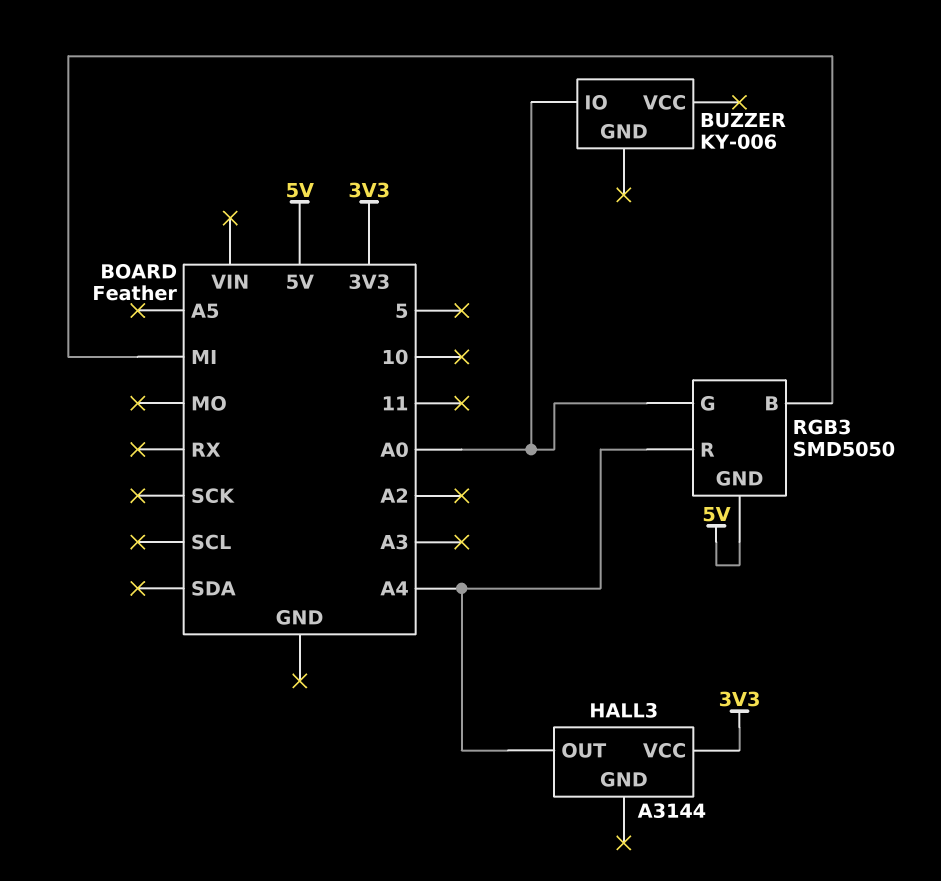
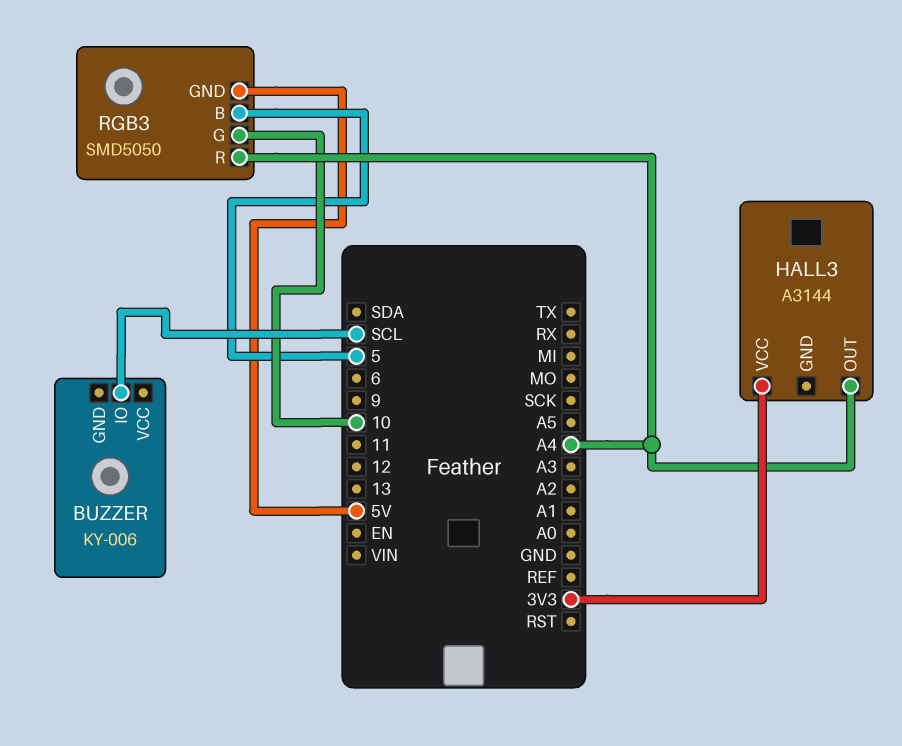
BUZZER pin IO: A0 -> SCL
RGB3 pin B: MI -> 5
RGB3 pin G: A0 -> 10

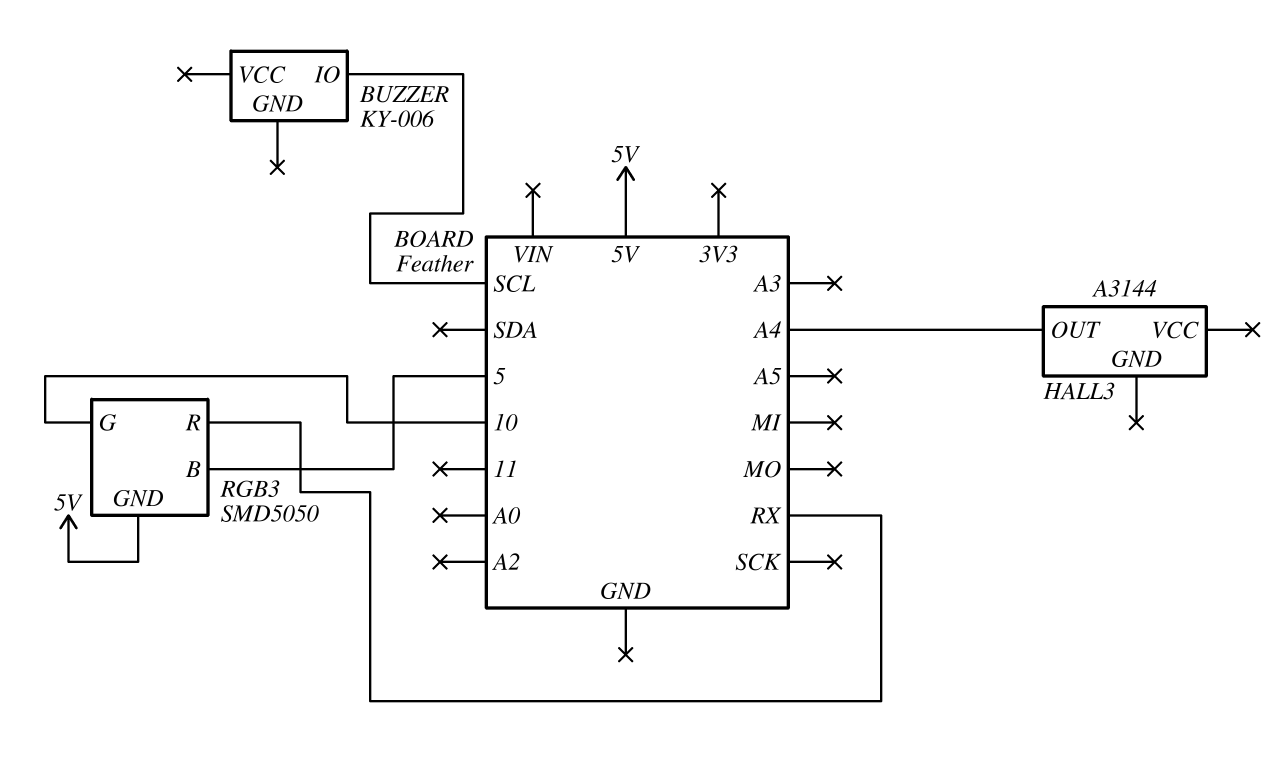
HALL3 pin VCC: 3V3 -> none
RGB3 pin R: A4 -> RX

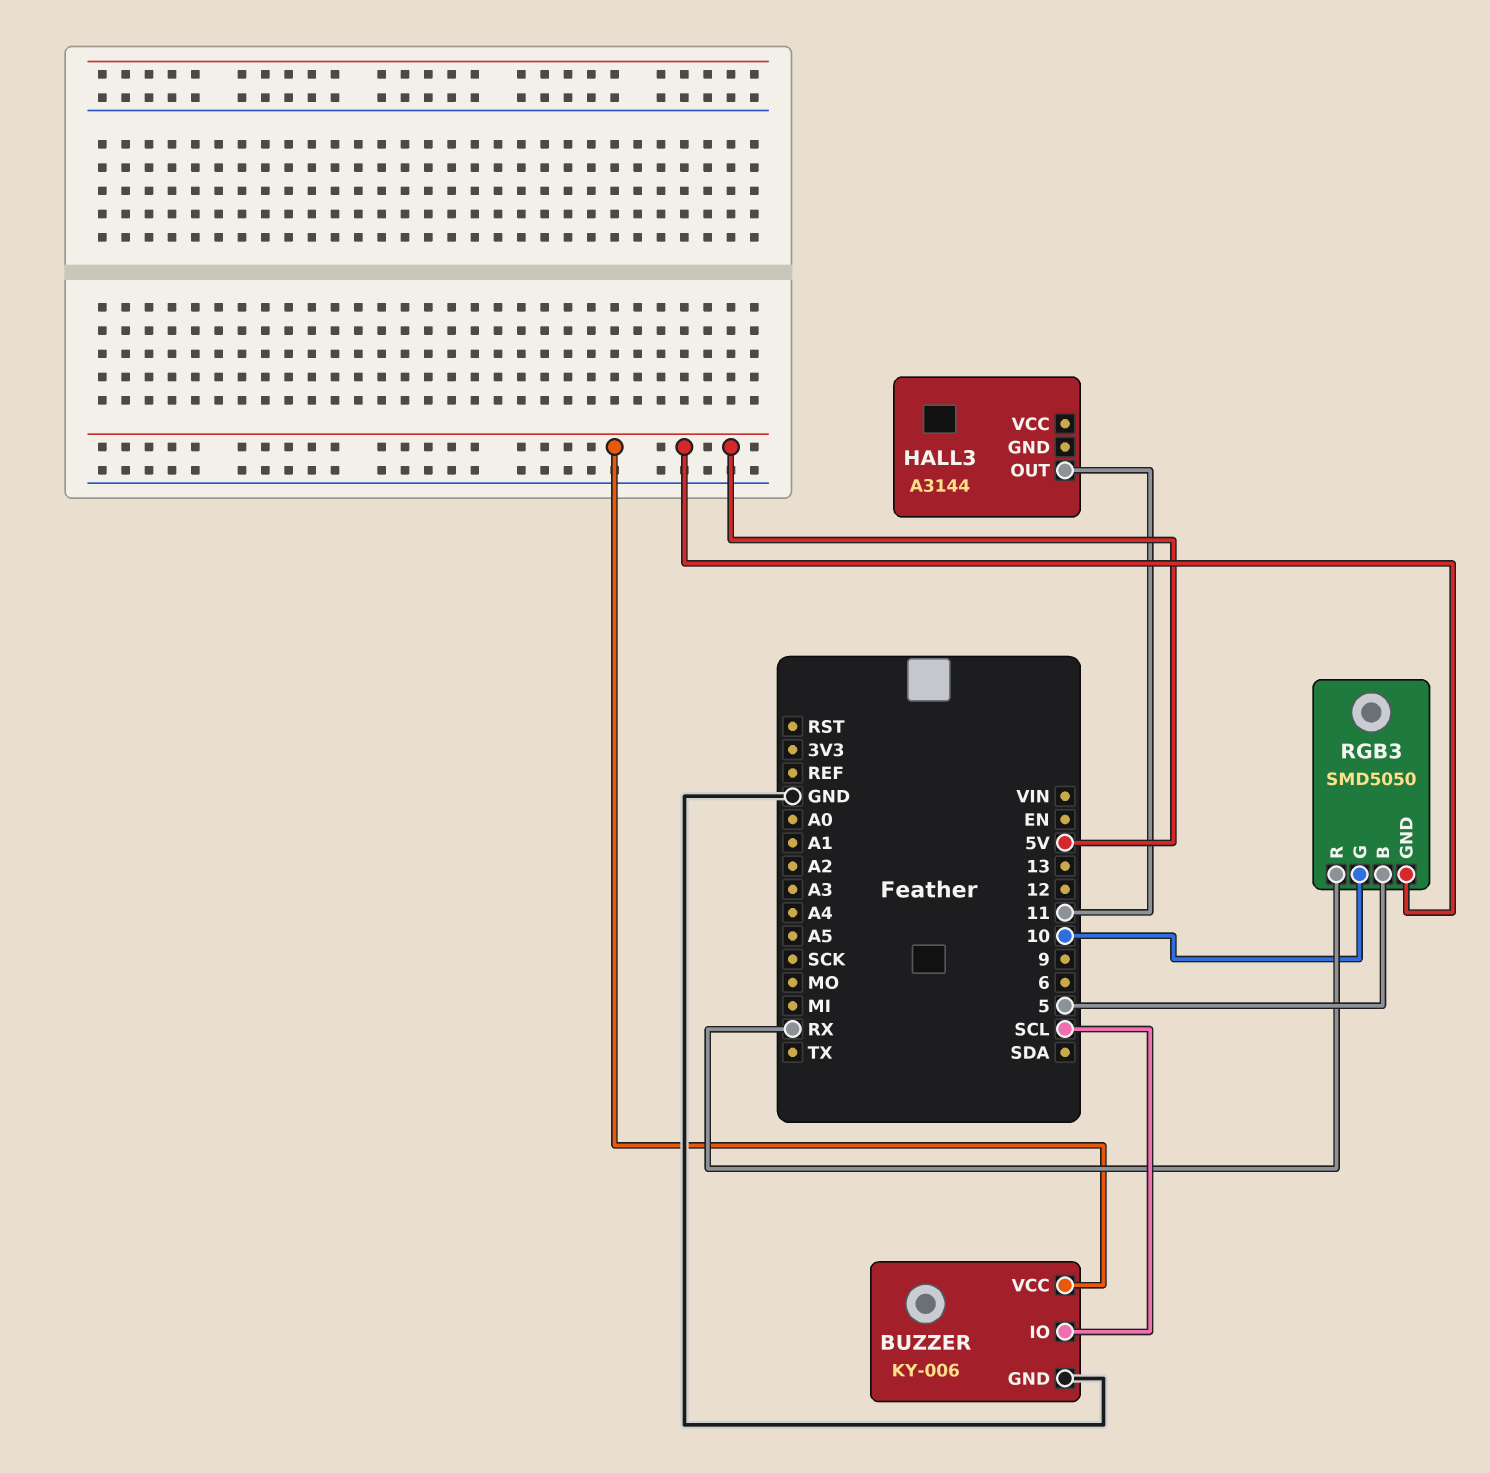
BUZZER pin GND: none -> GND
BUZZER pin VCC: none -> 5V
HALL3 pin OUT: A4 -> 11

